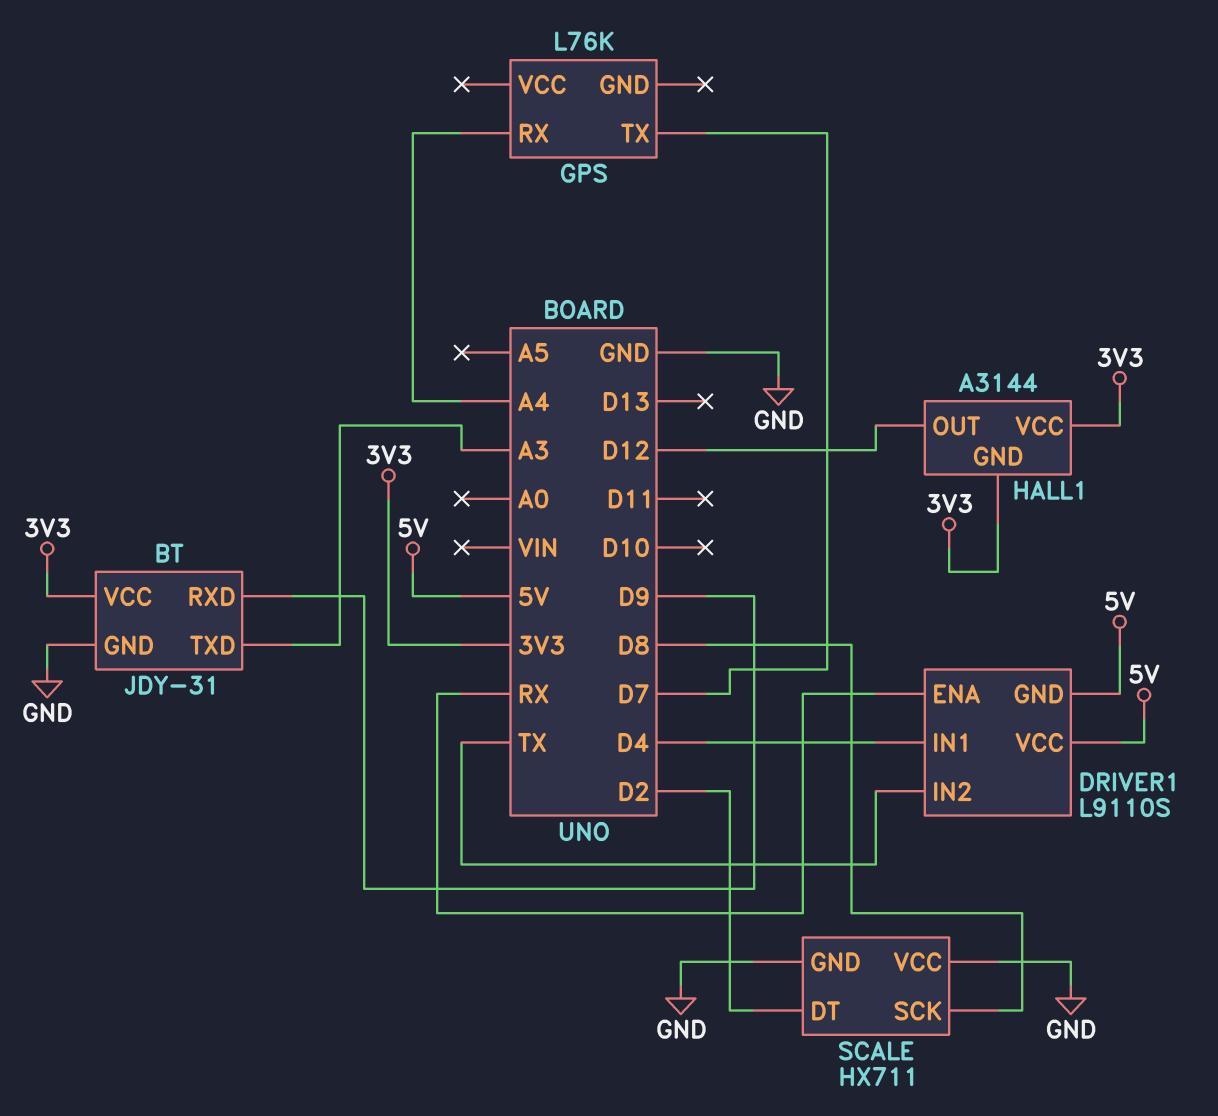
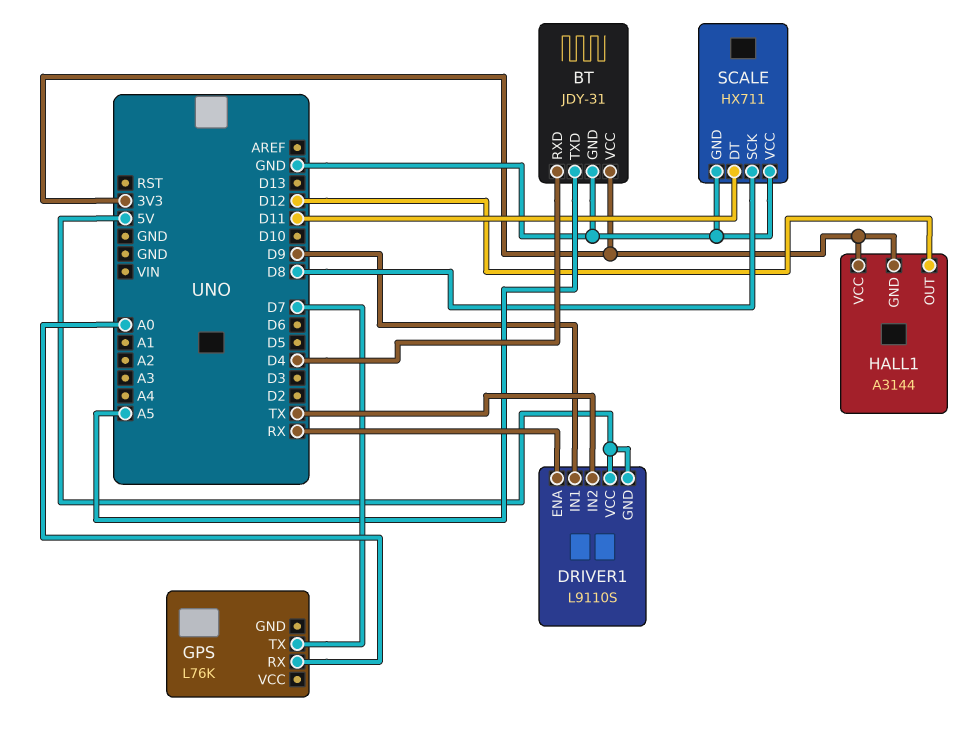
BT pin RXD: D9 -> D4
BT pin TXD: A3 -> A5
DRIVER1 pin IN1: D4 -> D9
GPS pin RX: A4 -> A0
SCALE pin DT: D2 -> D11

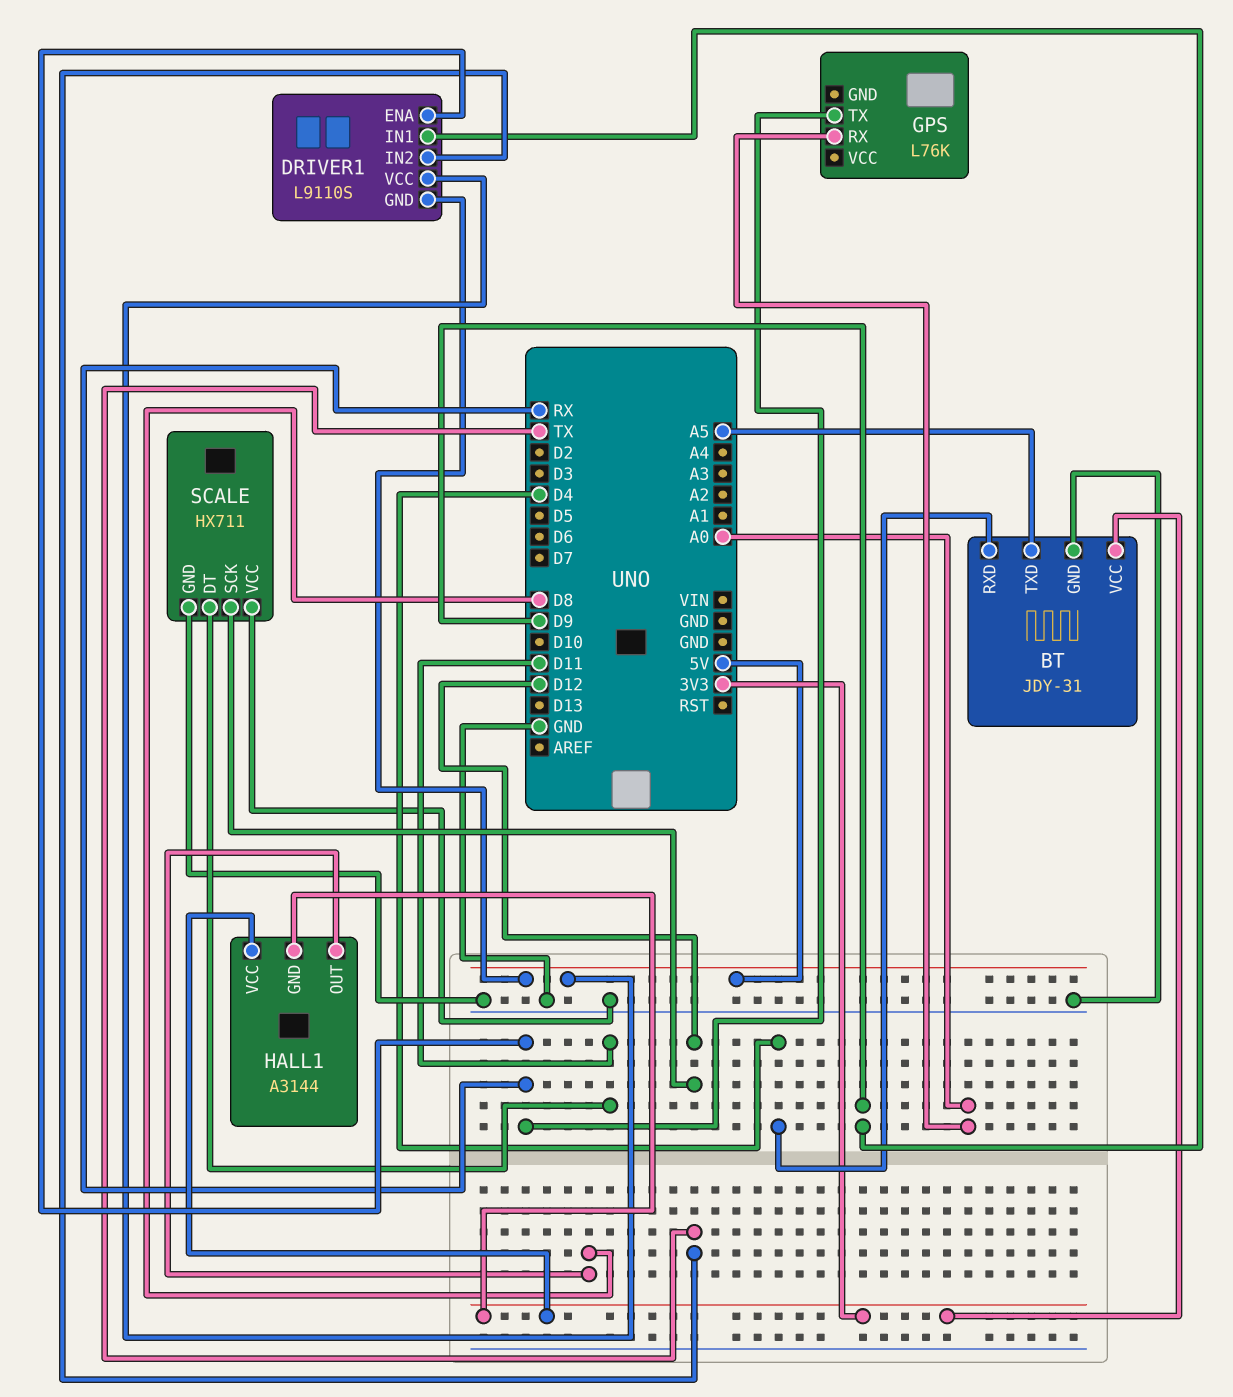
GPS pin TX: D7 -> RX
HALL1 pin OUT: D12 -> D8
SCALE pin SCK: D8 -> D12

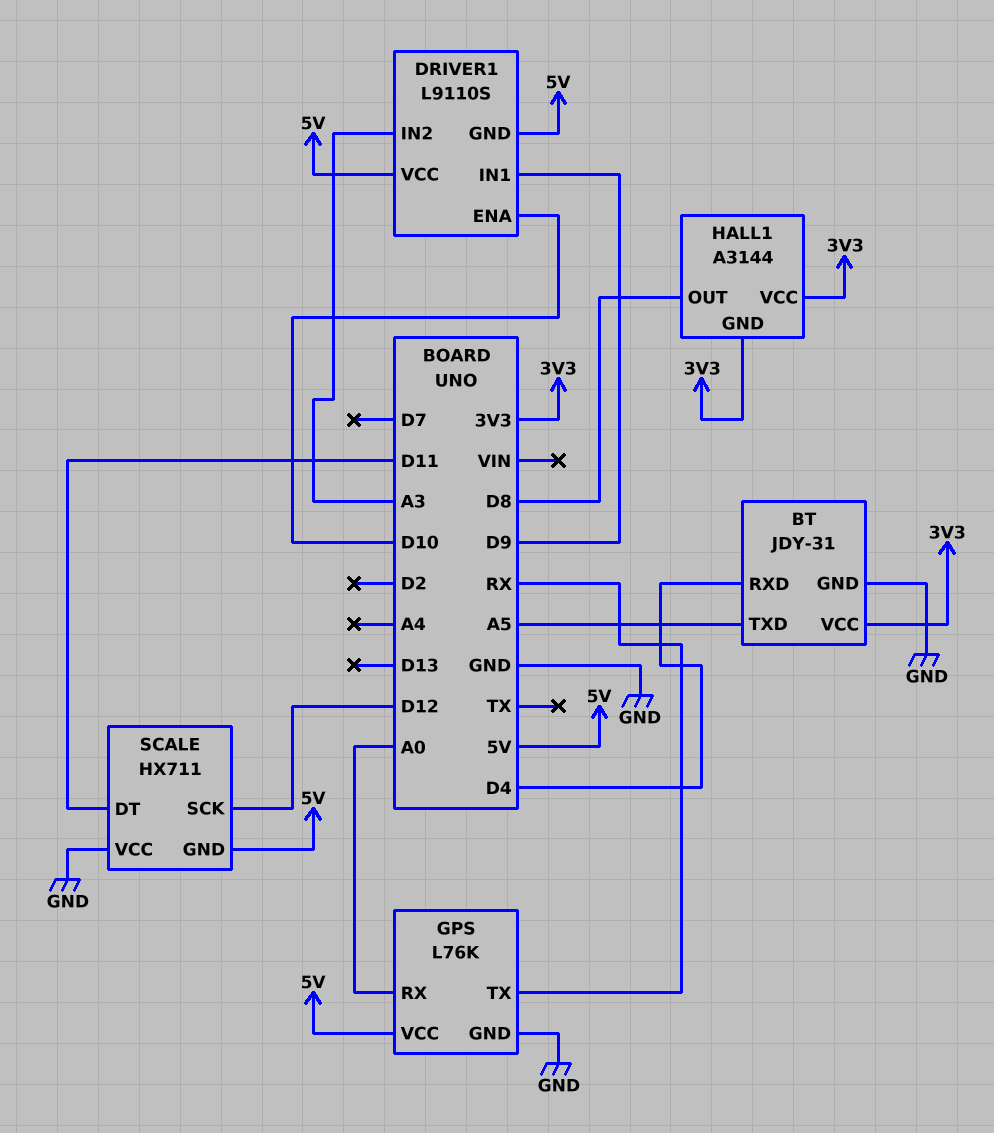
DRIVER1 pin ENA: RX -> D10
DRIVER1 pin IN2: TX -> A3
GPS pin GND: none -> GND
GPS pin VCC: none -> 5V
SCALE pin GND: GND -> 5V

